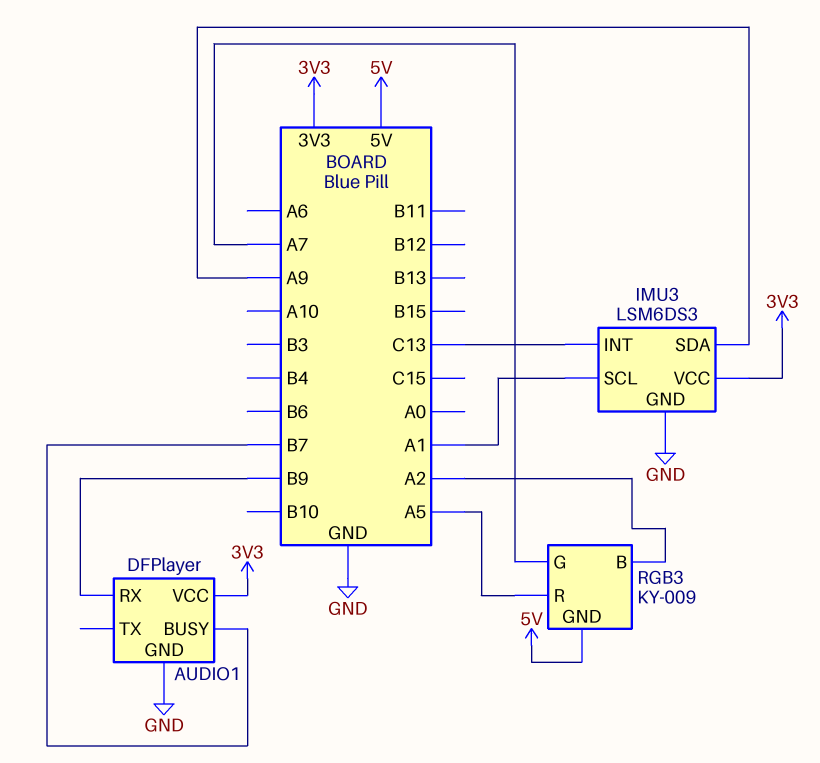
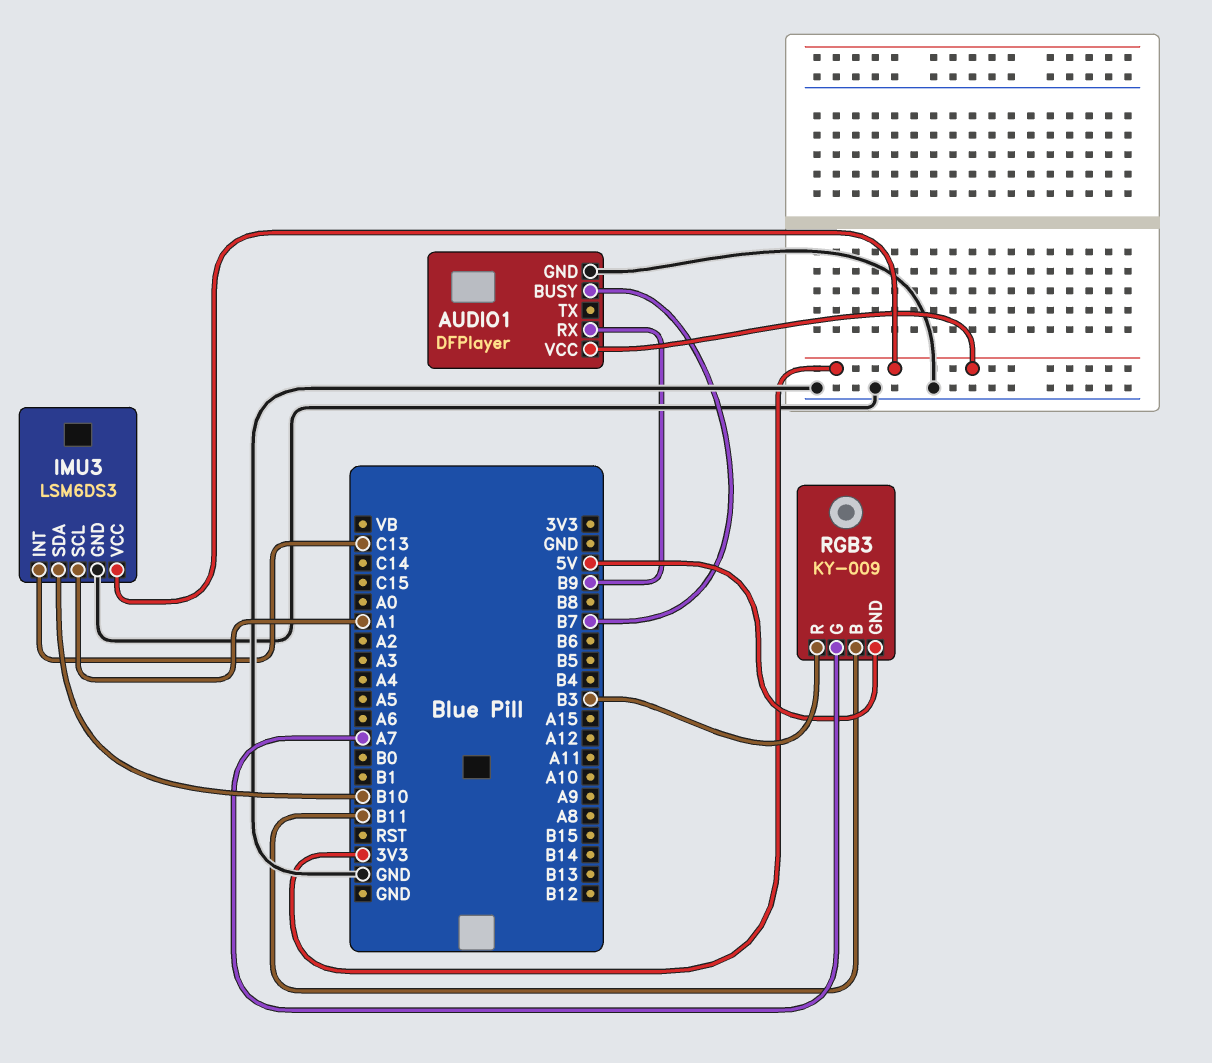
IMU3 pin SDA: A9 -> B10
RGB3 pin B: A2 -> B11
RGB3 pin R: A5 -> B3

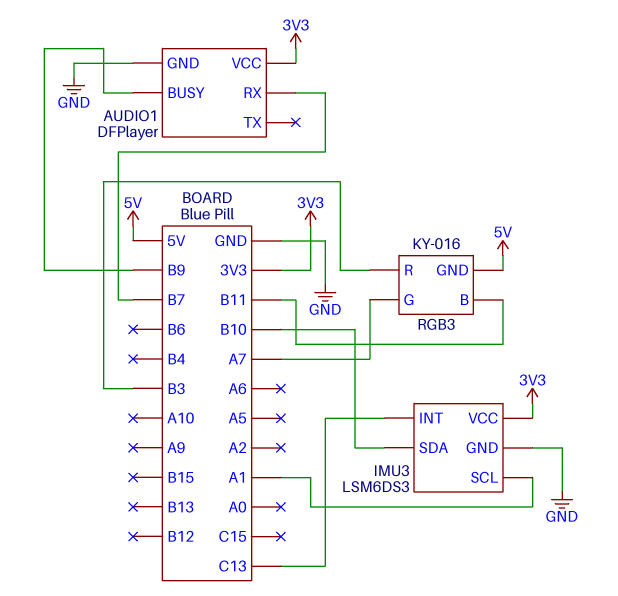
AUDIO1 pin BUSY: B7 -> B9
AUDIO1 pin RX: B9 -> B7
RGB3: KY-009 -> KY-016

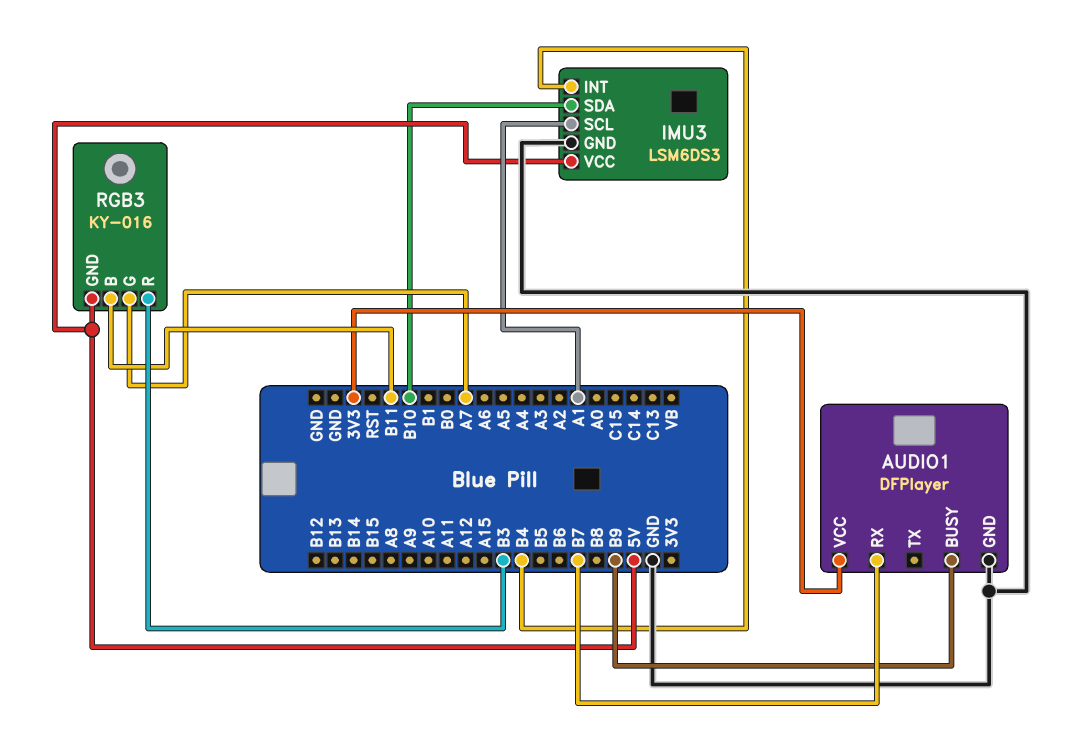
IMU3 pin INT: C13 -> B4
IMU3 pin VCC: 3V3 -> 5V

